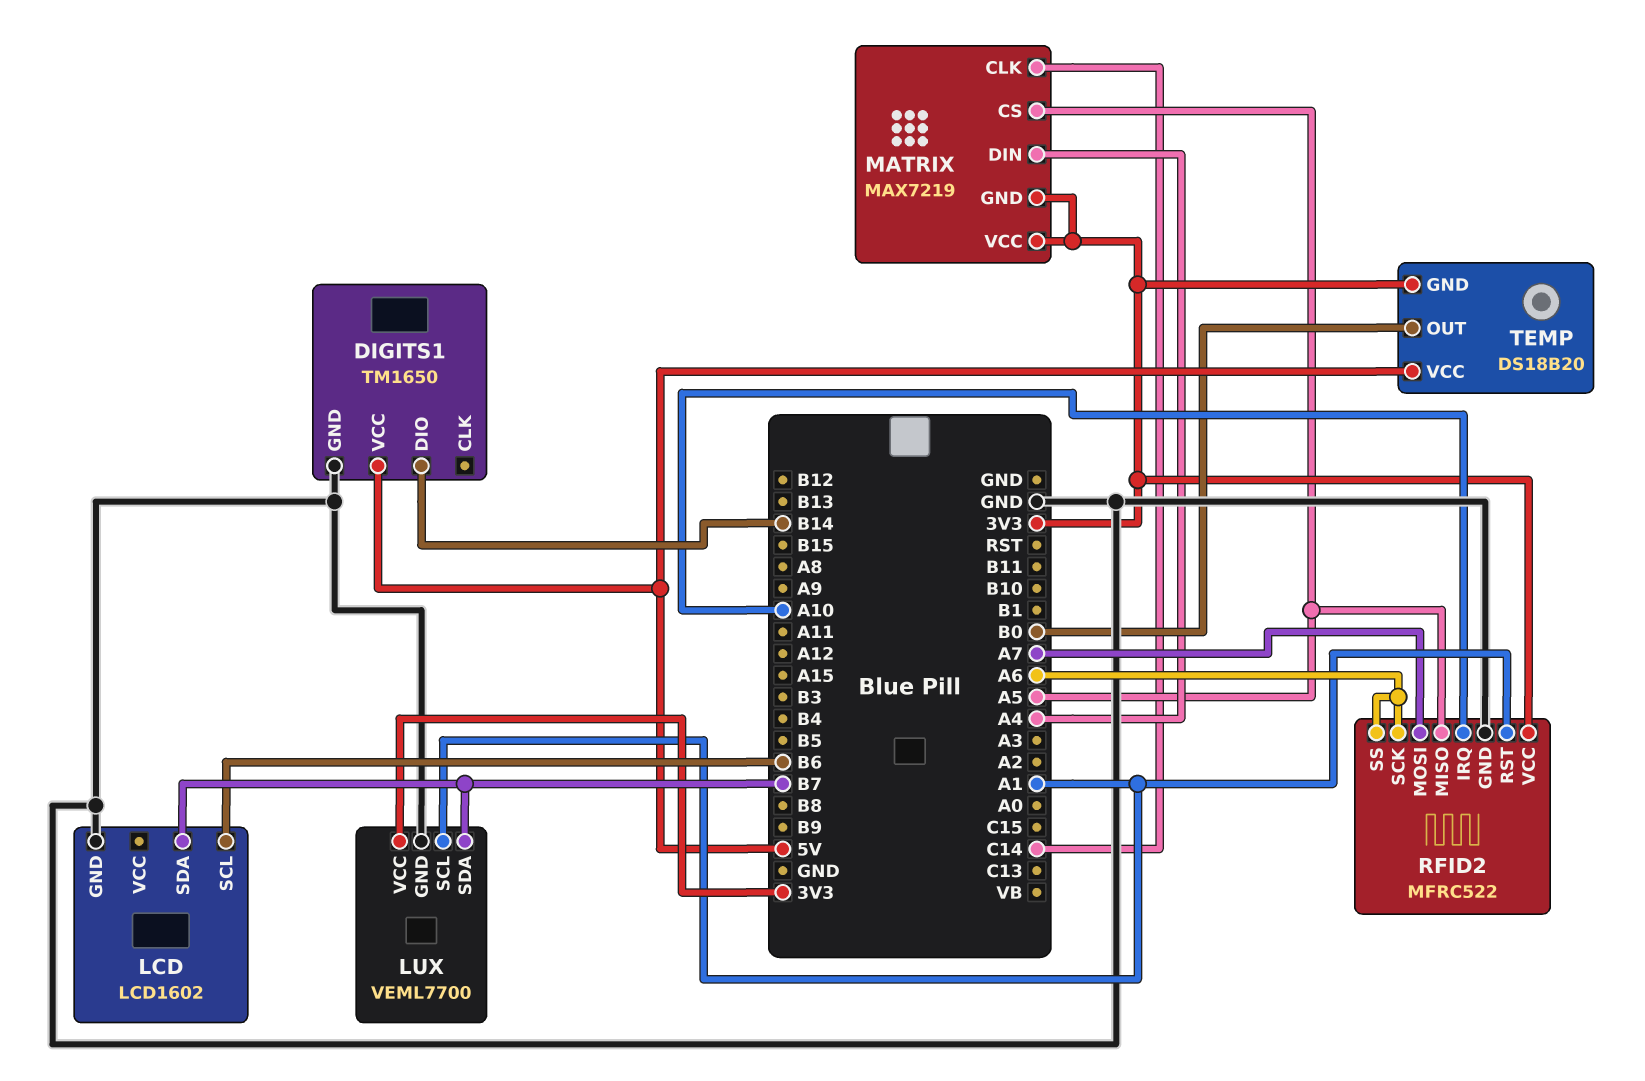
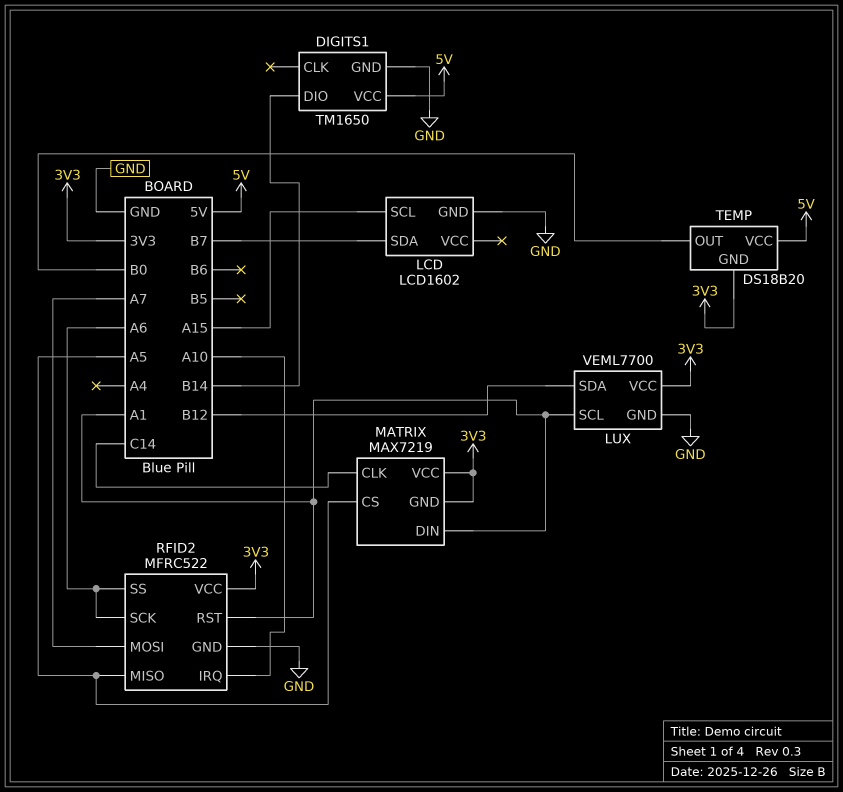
LCD pin SCL: B6 -> A15
LUX pin SDA: B7 -> B12
MATRIX pin DIN: A4 -> A1

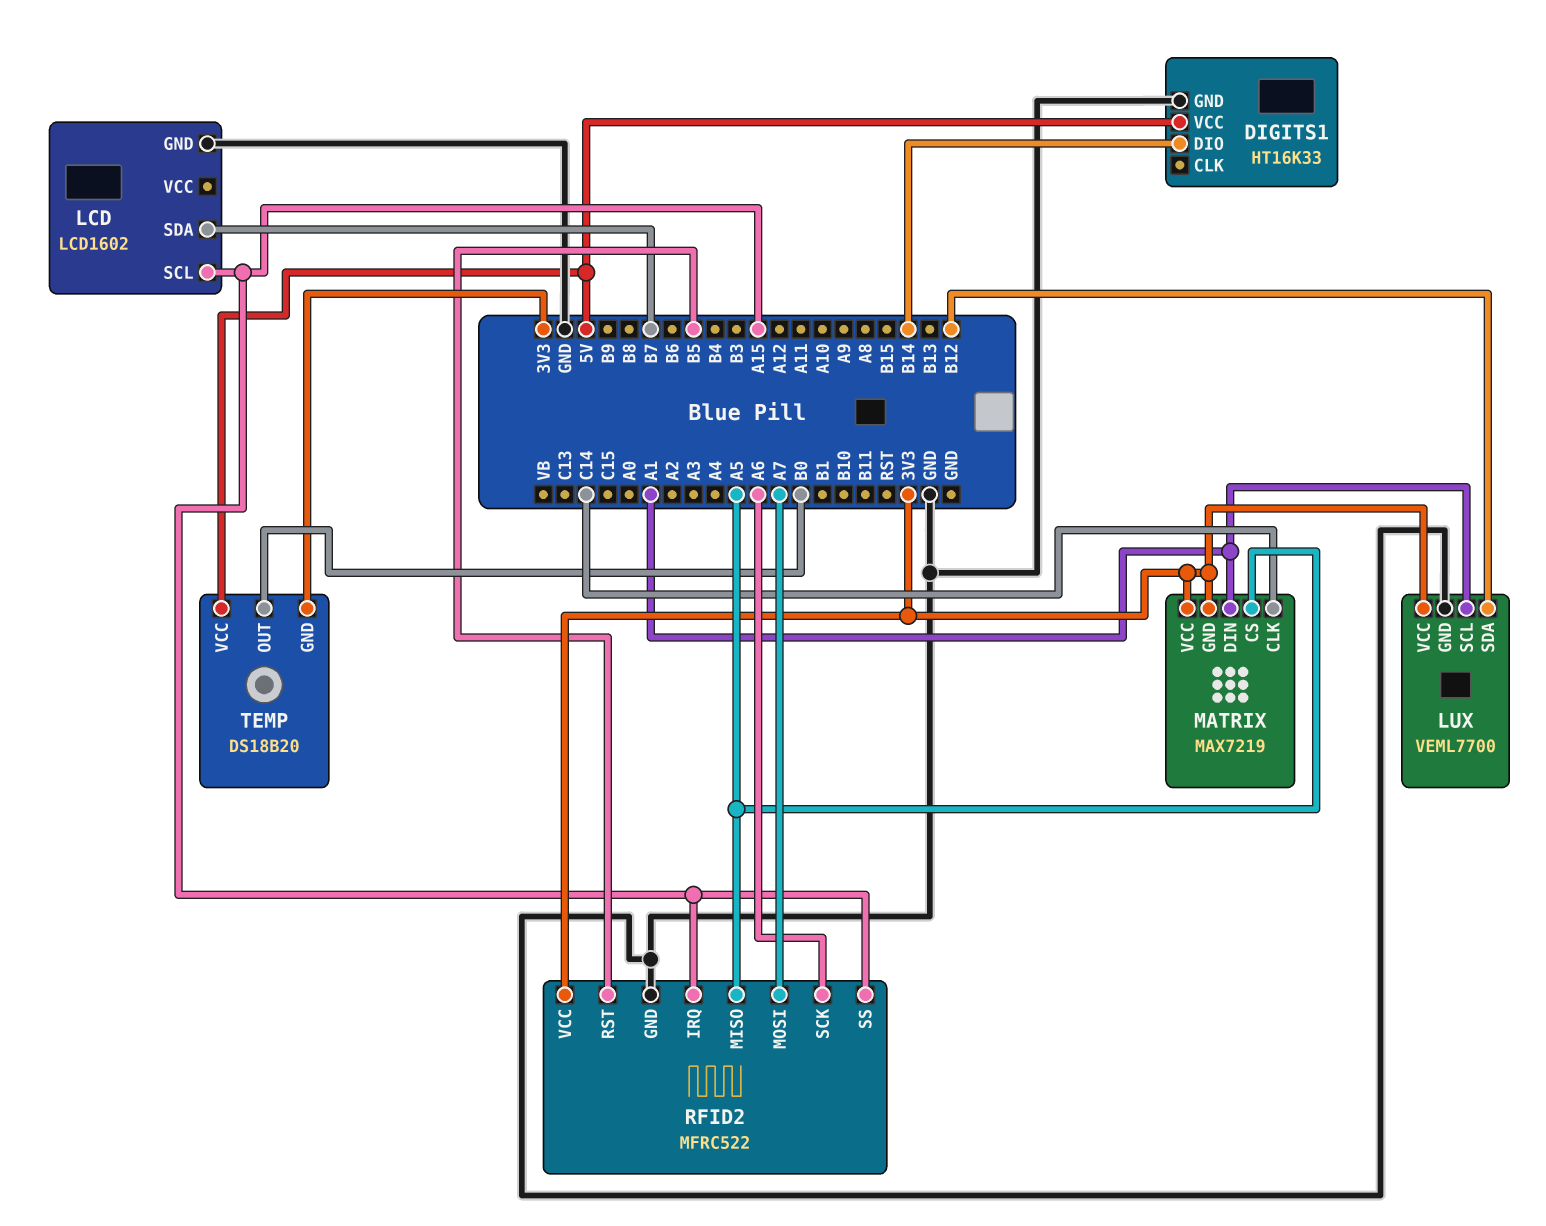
DIGITS1: TM1650 -> HT16K33
RFID2 pin IRQ: A10 -> A15
RFID2 pin RST: A1 -> B5
RFID2 pin SS: A6 -> A15

